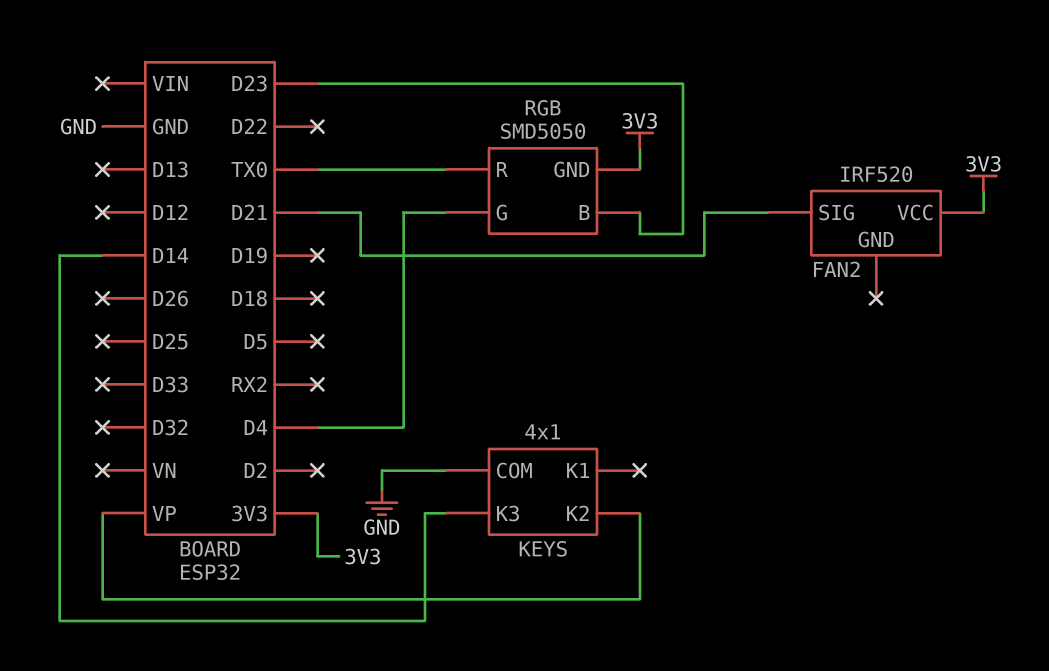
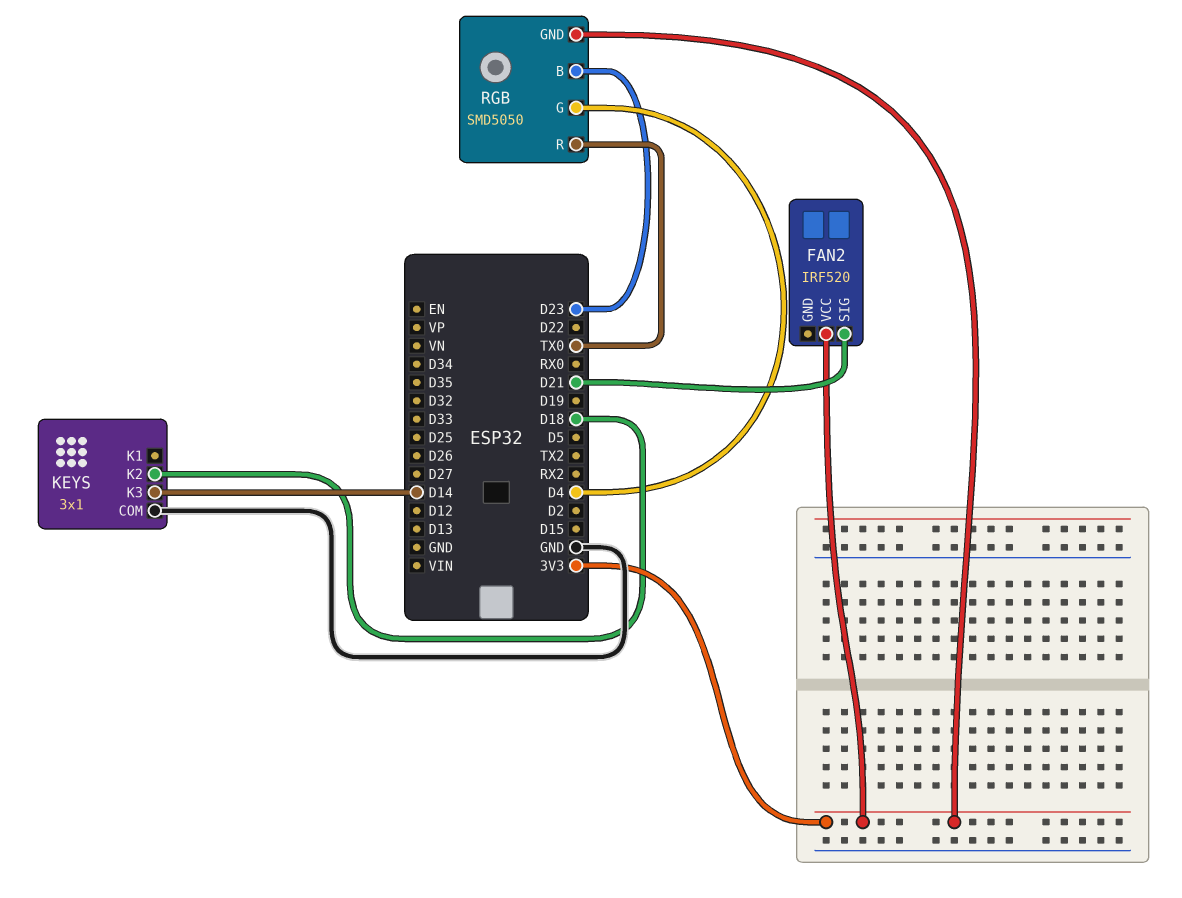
KEYS: 4x1 -> 3x1
KEYS pin K2: VP -> D18

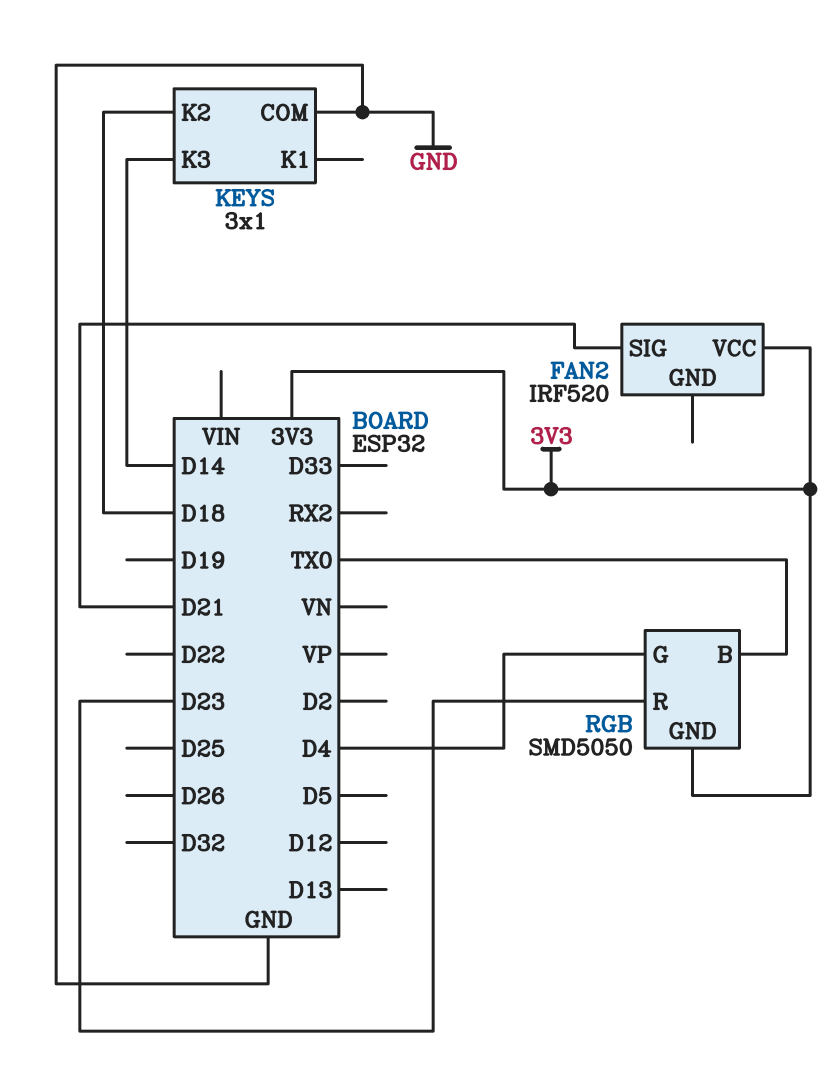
RGB pin B: D23 -> TX0
RGB pin R: TX0 -> D23

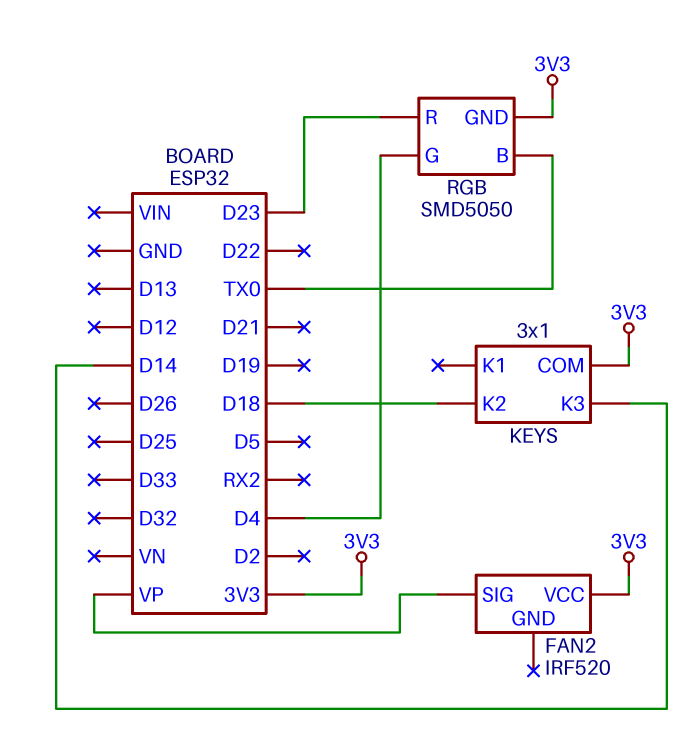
FAN2 pin SIG: D21 -> VP
KEYS pin COM: GND -> 3V3

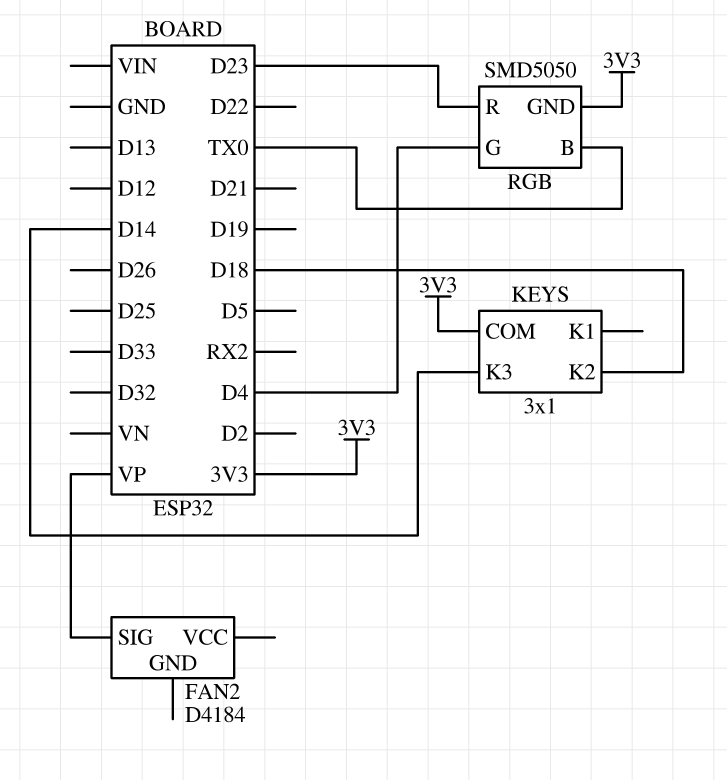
FAN2: IRF520 -> D4184
FAN2 pin VCC: 3V3 -> none

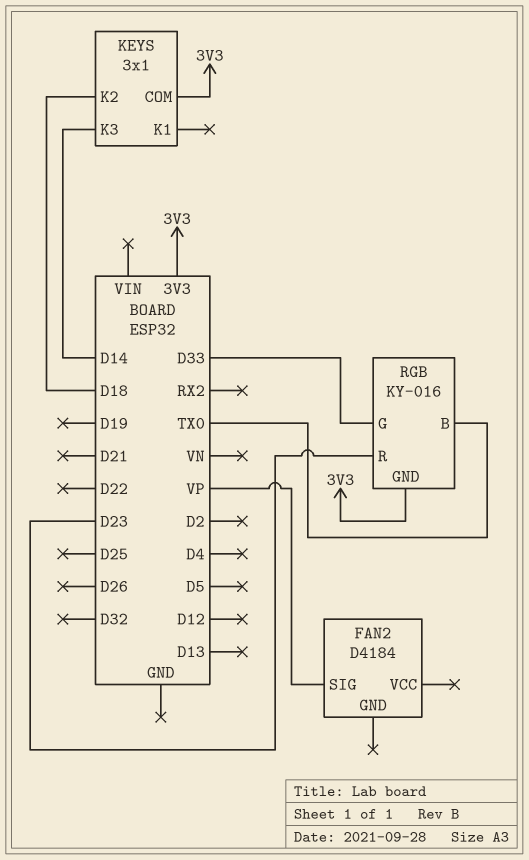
RGB: SMD5050 -> KY-016
RGB pin G: D4 -> D33

